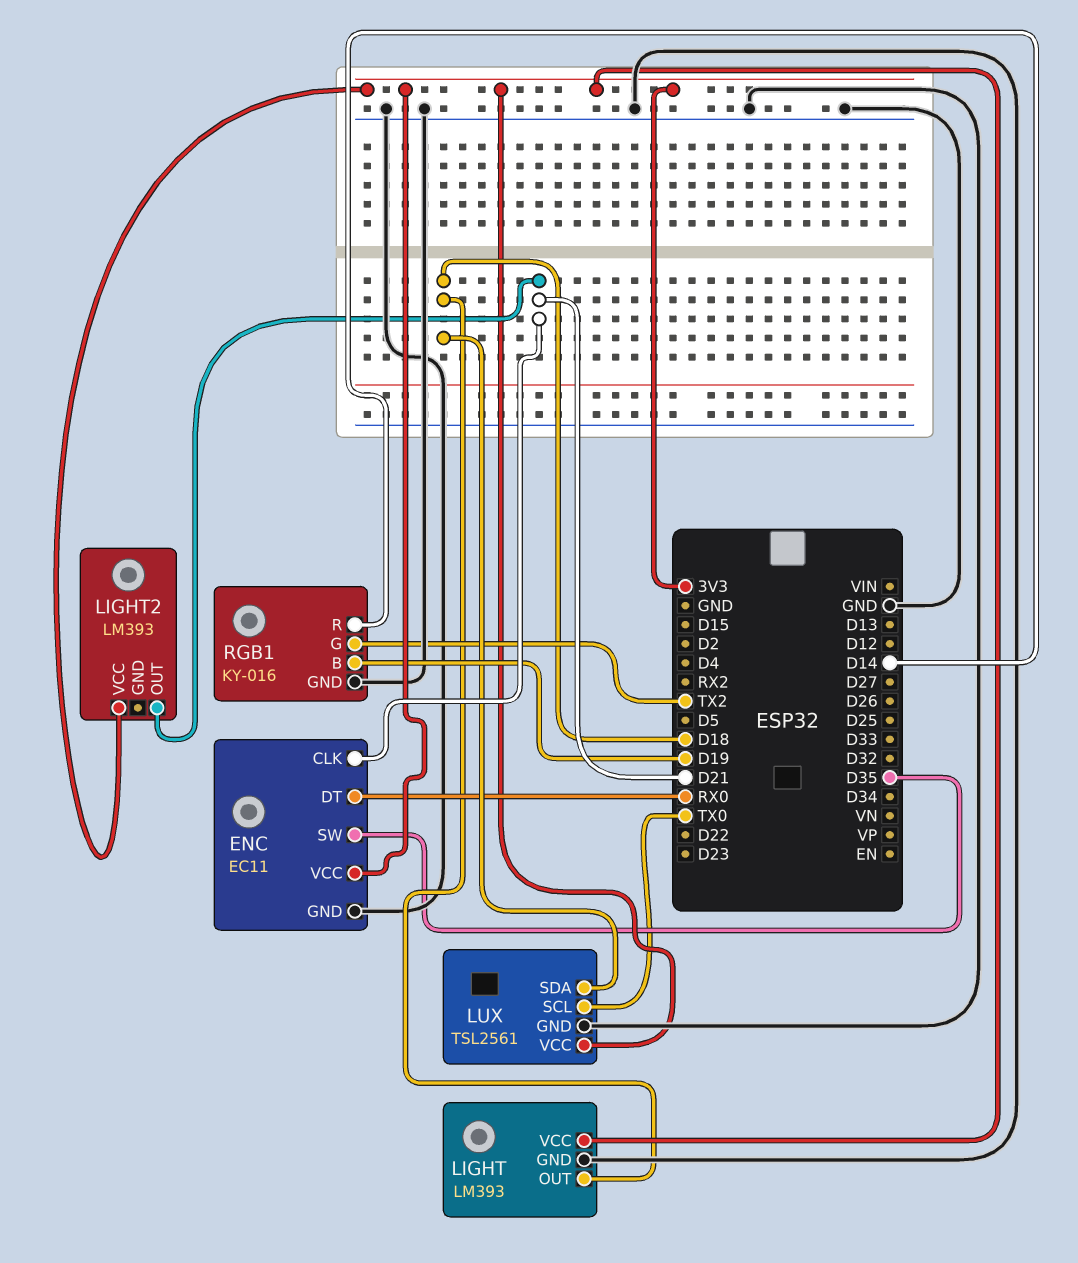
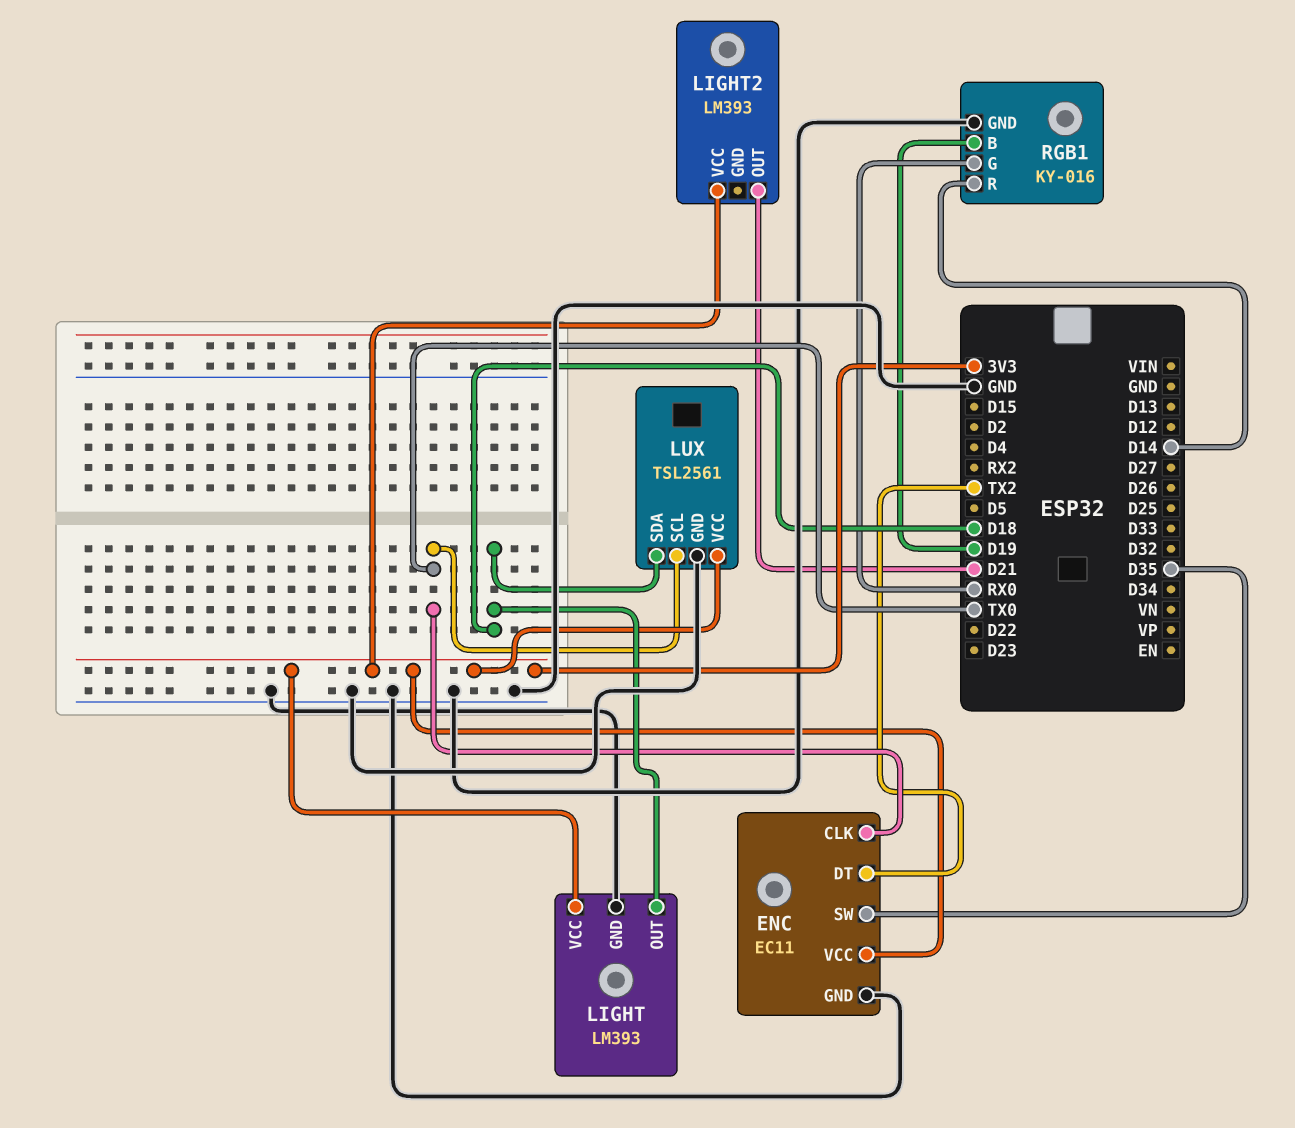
ENC pin CLK: D21 -> TX0
ENC pin DT: RX0 -> TX2
RGB1 pin G: TX2 -> RX0

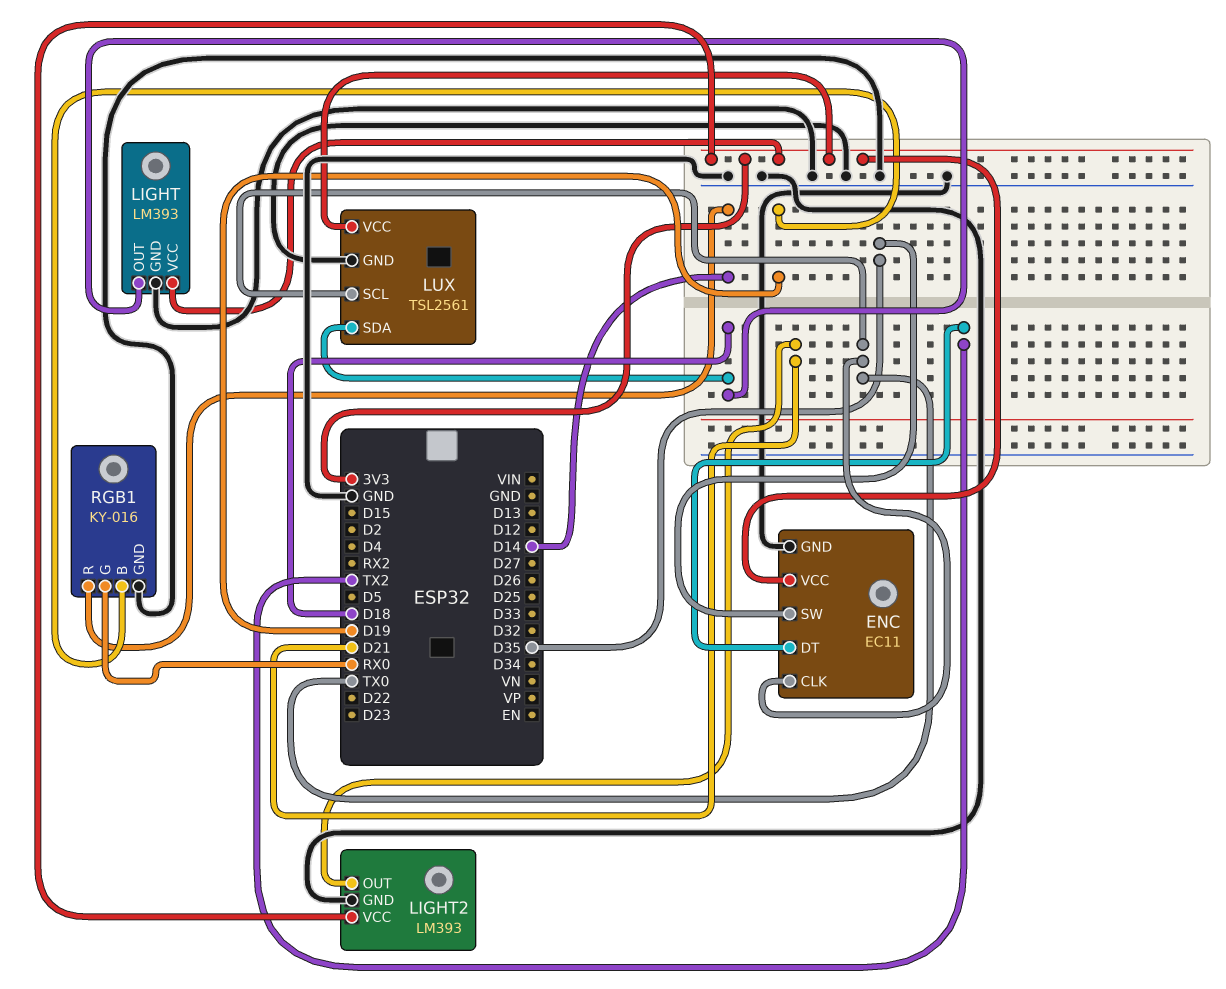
LIGHT2 pin GND: none -> GND

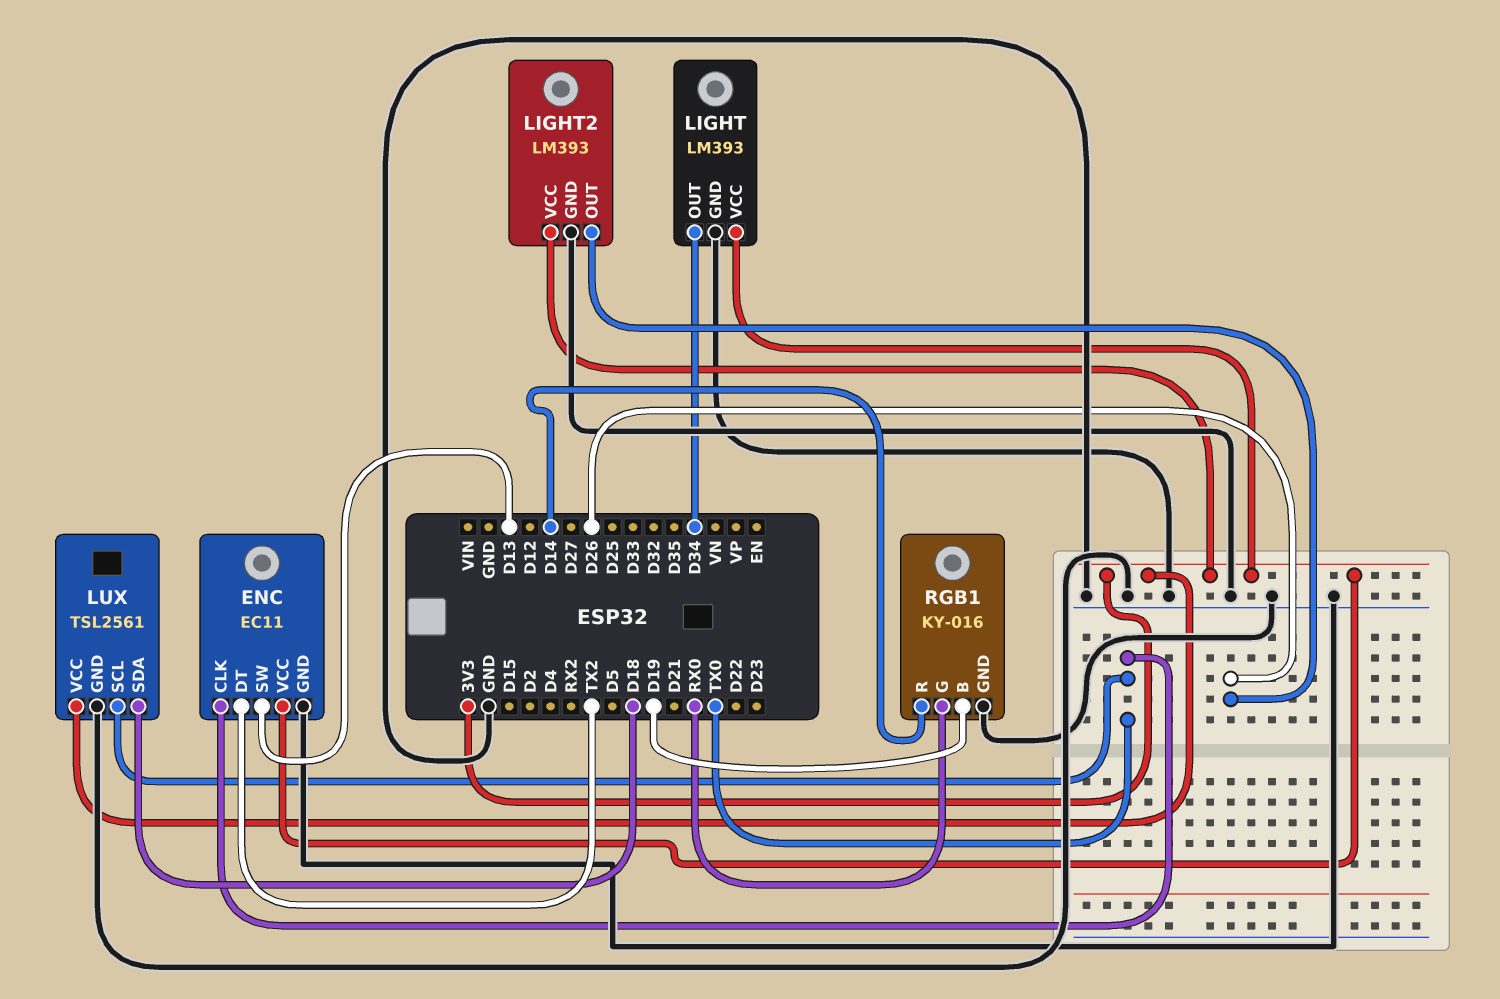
ENC pin SW: D35 -> D13
LIGHT pin OUT: D18 -> D34
LIGHT2 pin OUT: D21 -> D26

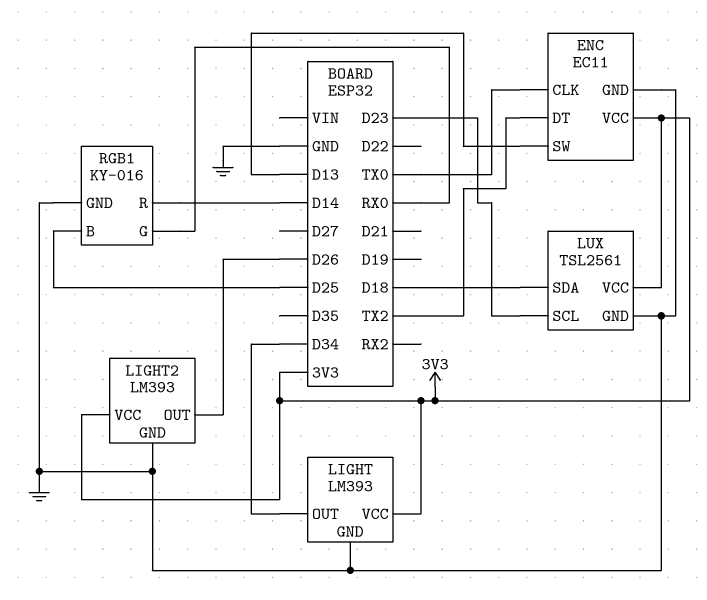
LUX pin SCL: TX0 -> D23
RGB1 pin B: D19 -> D25

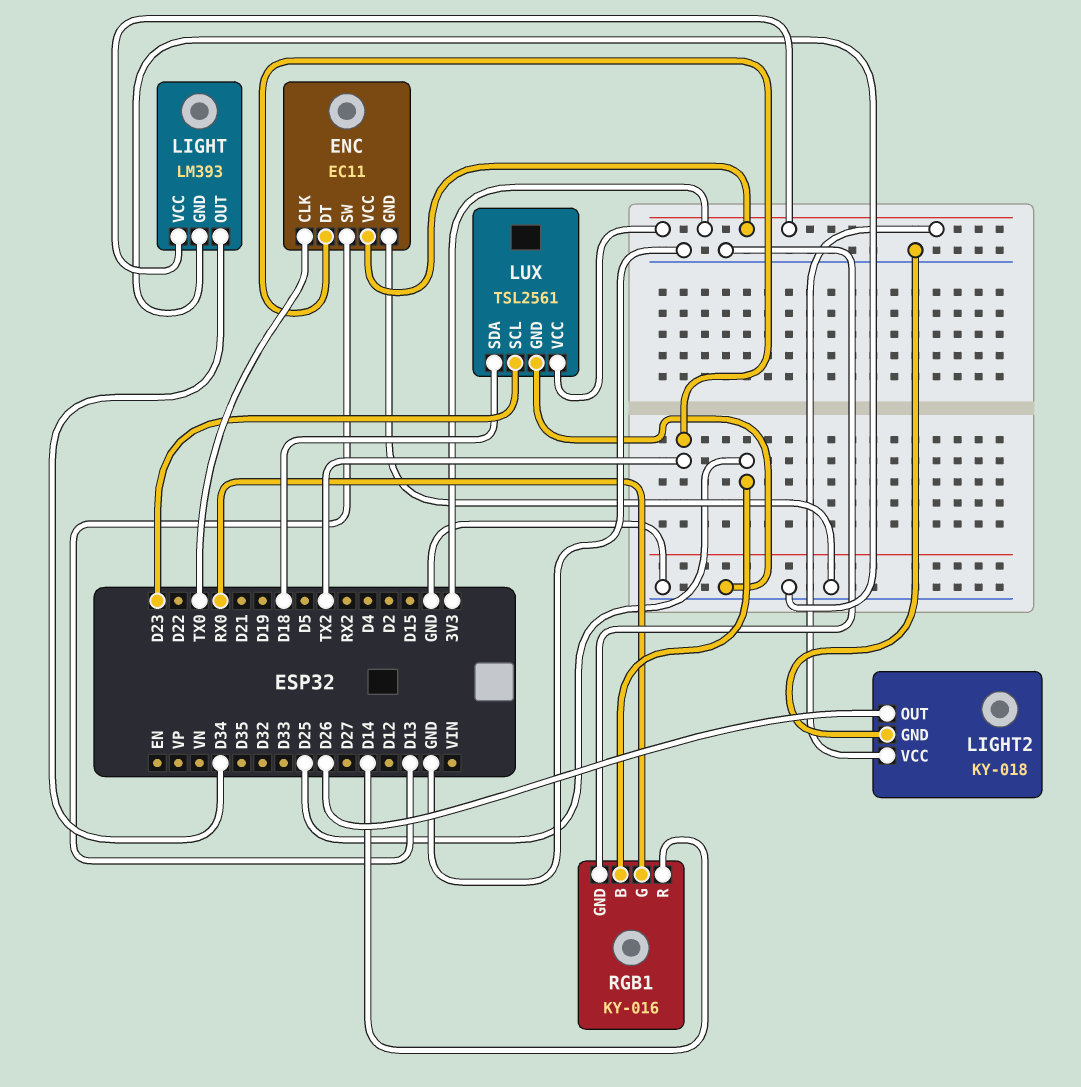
LIGHT2: LM393 -> KY-018

